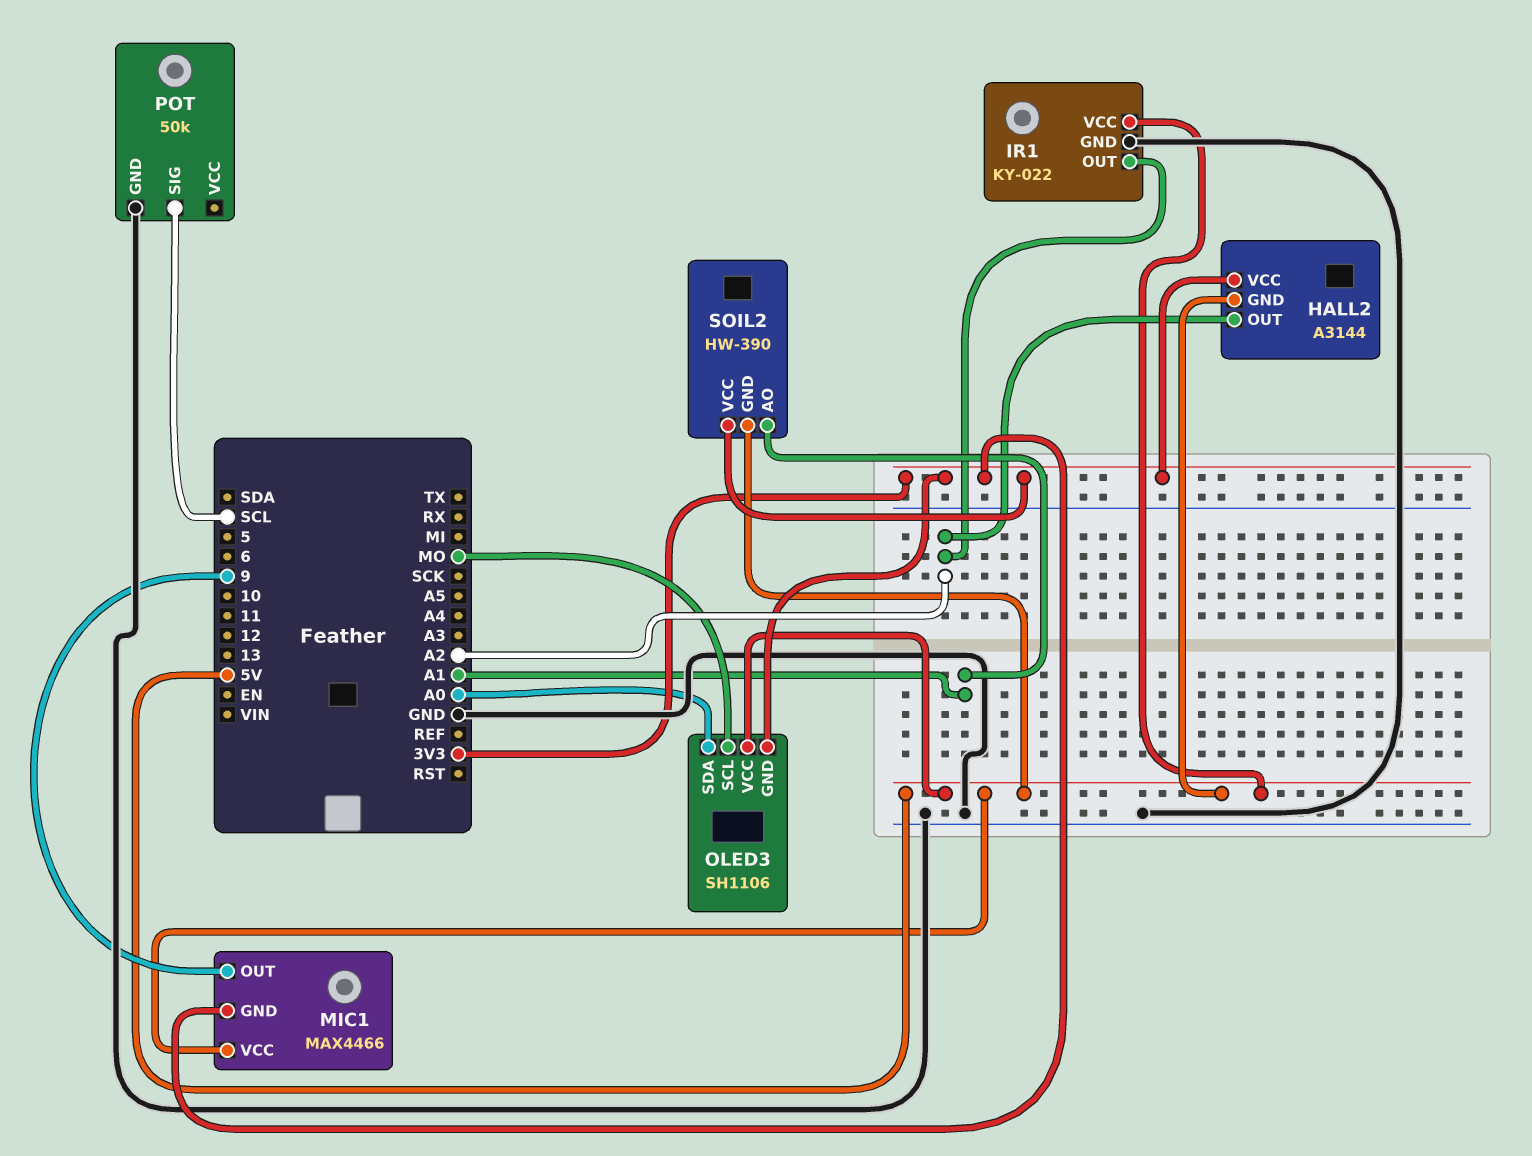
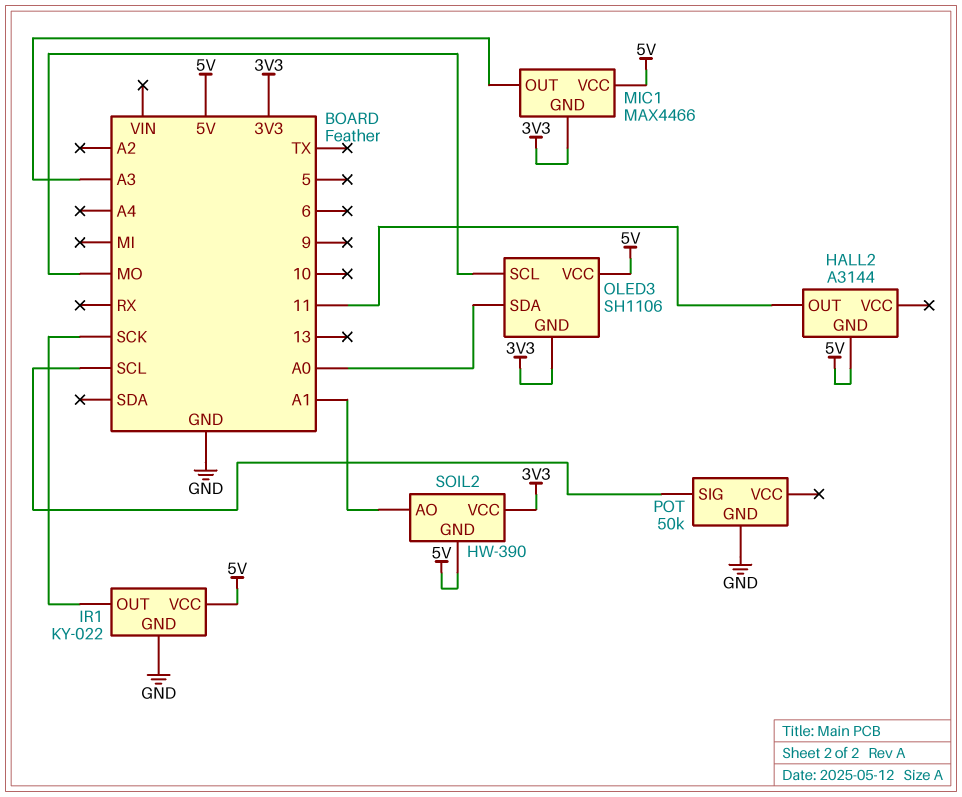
HALL2 pin OUT: A2 -> 11
HALL2 pin VCC: 3V3 -> none
IR1 pin OUT: A2 -> SCK
MIC1 pin OUT: 9 -> A3

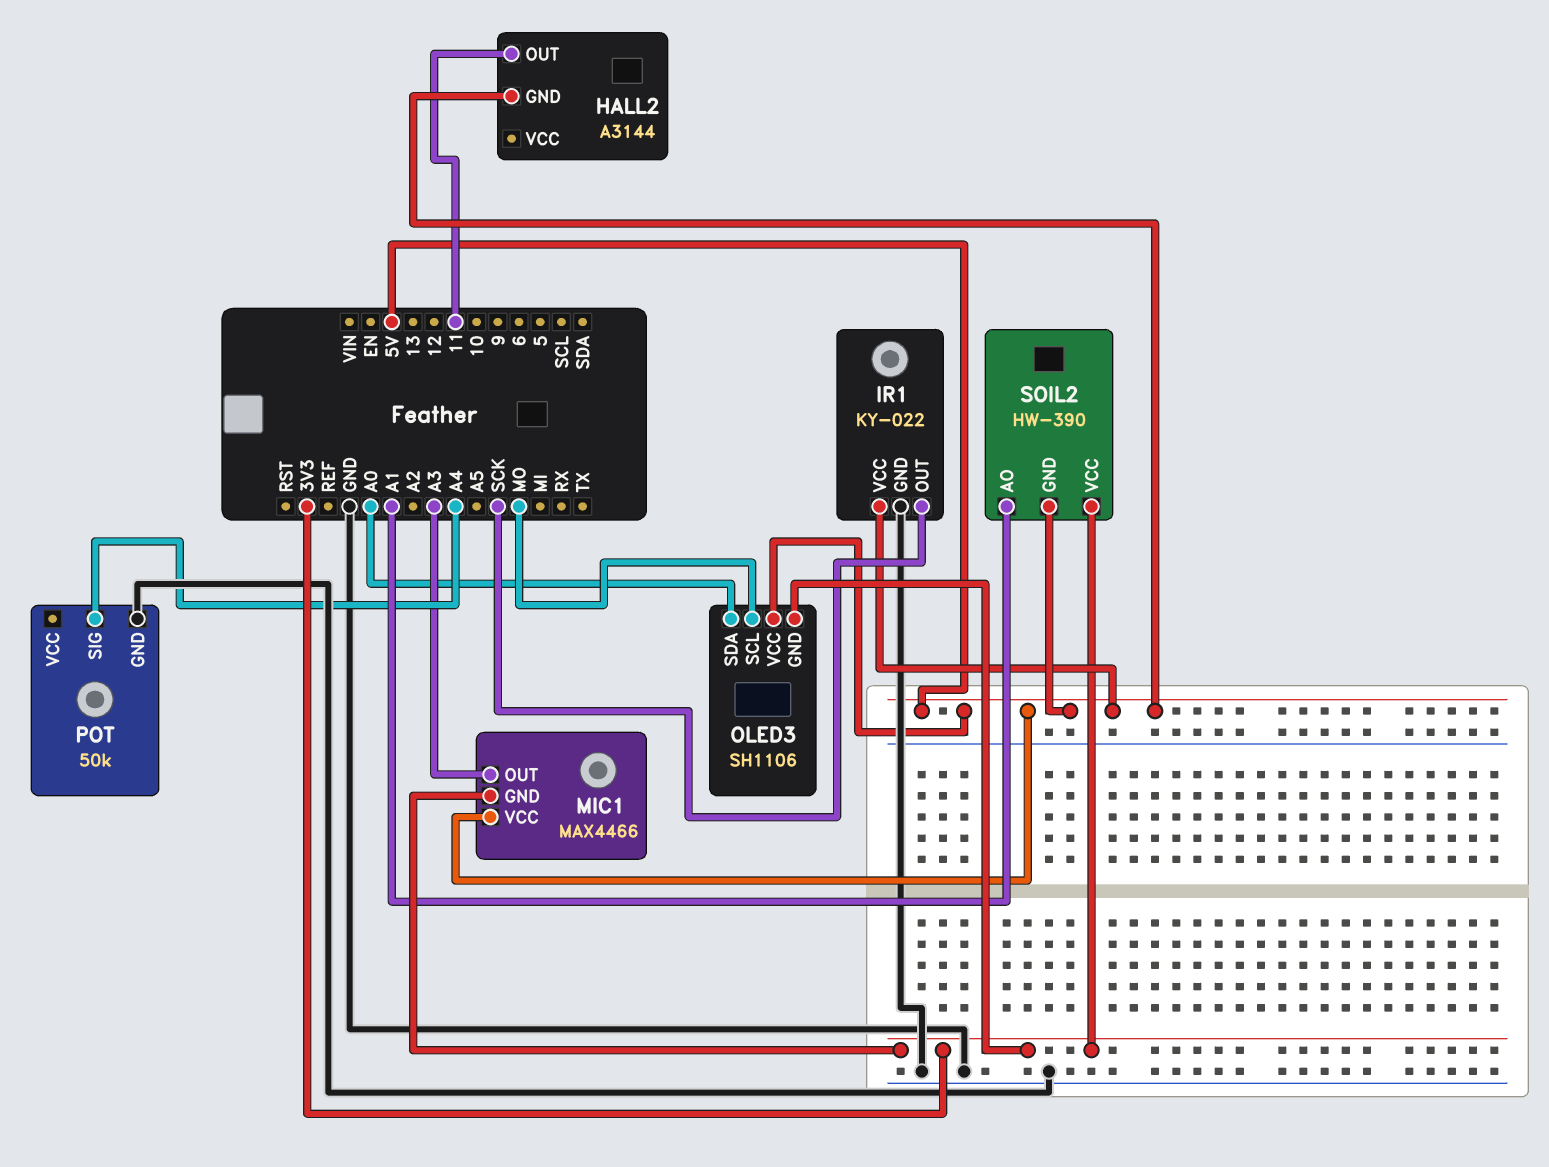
POT pin SIG: SCL -> A4

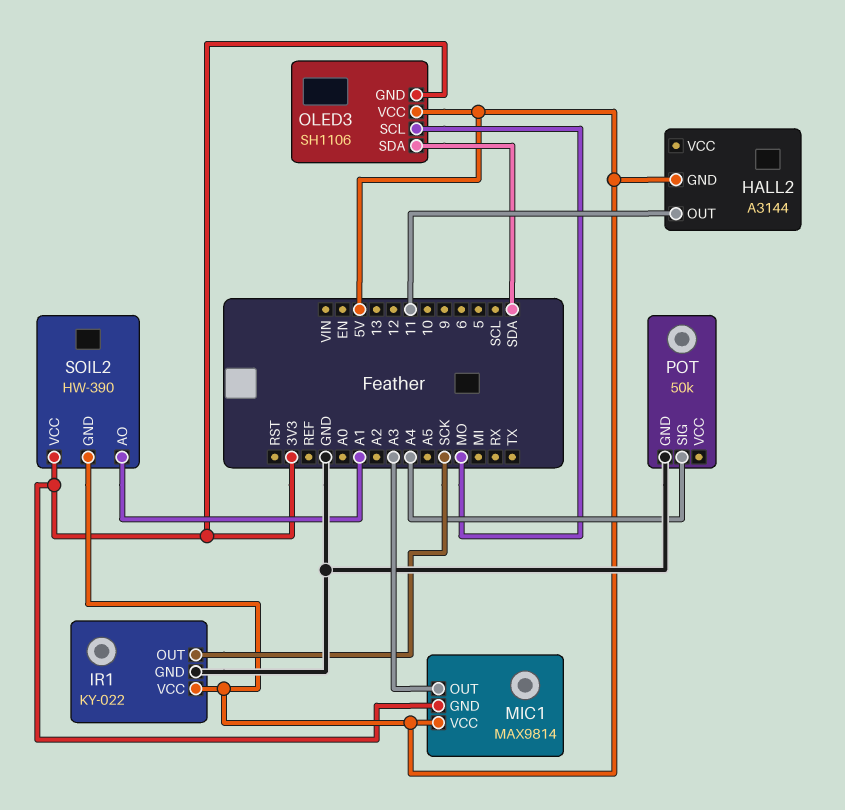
MIC1: MAX4466 -> MAX9814
OLED3 pin SDA: A0 -> SDA

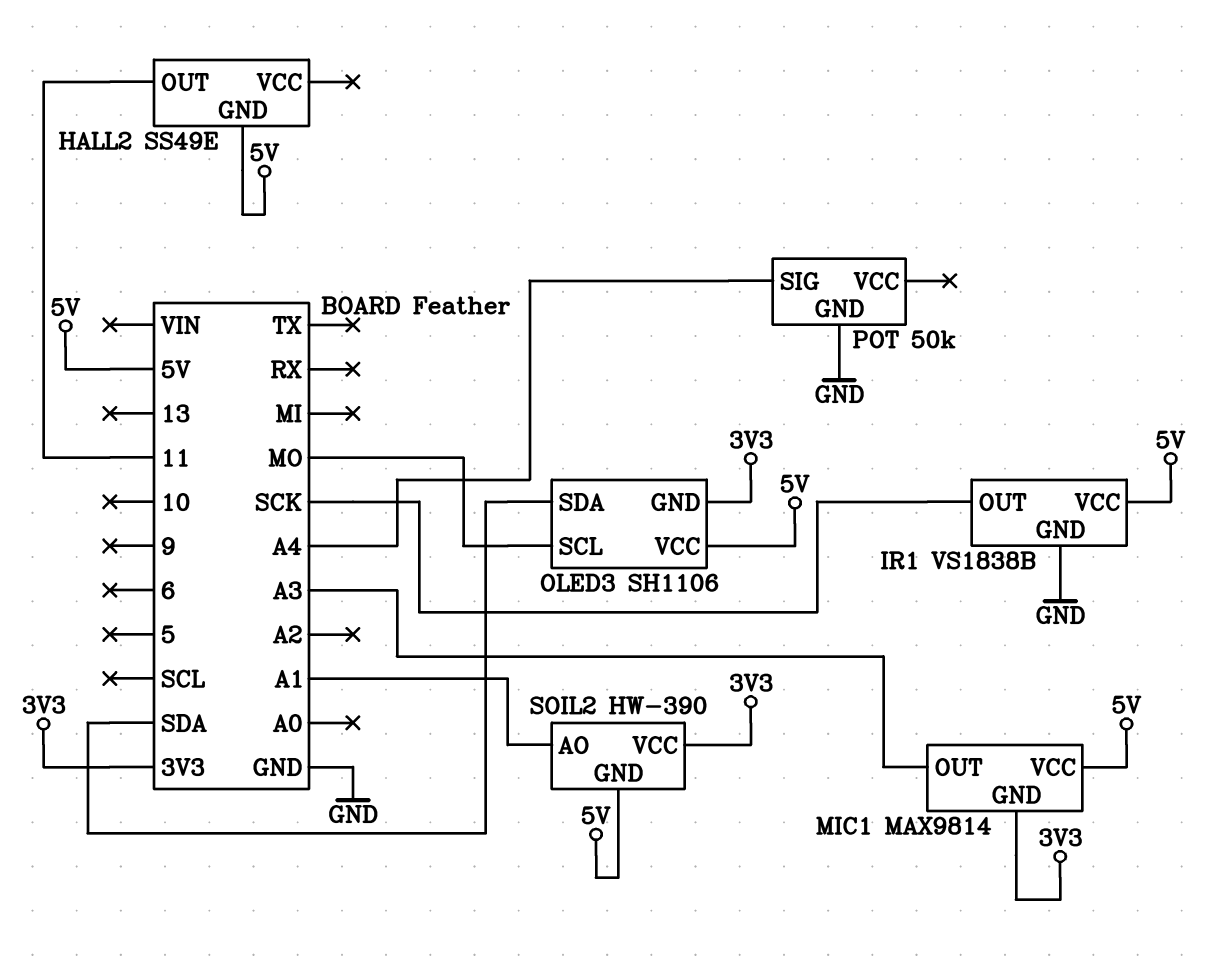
HALL2: A3144 -> SS49E
IR1: KY-022 -> VS1838B

